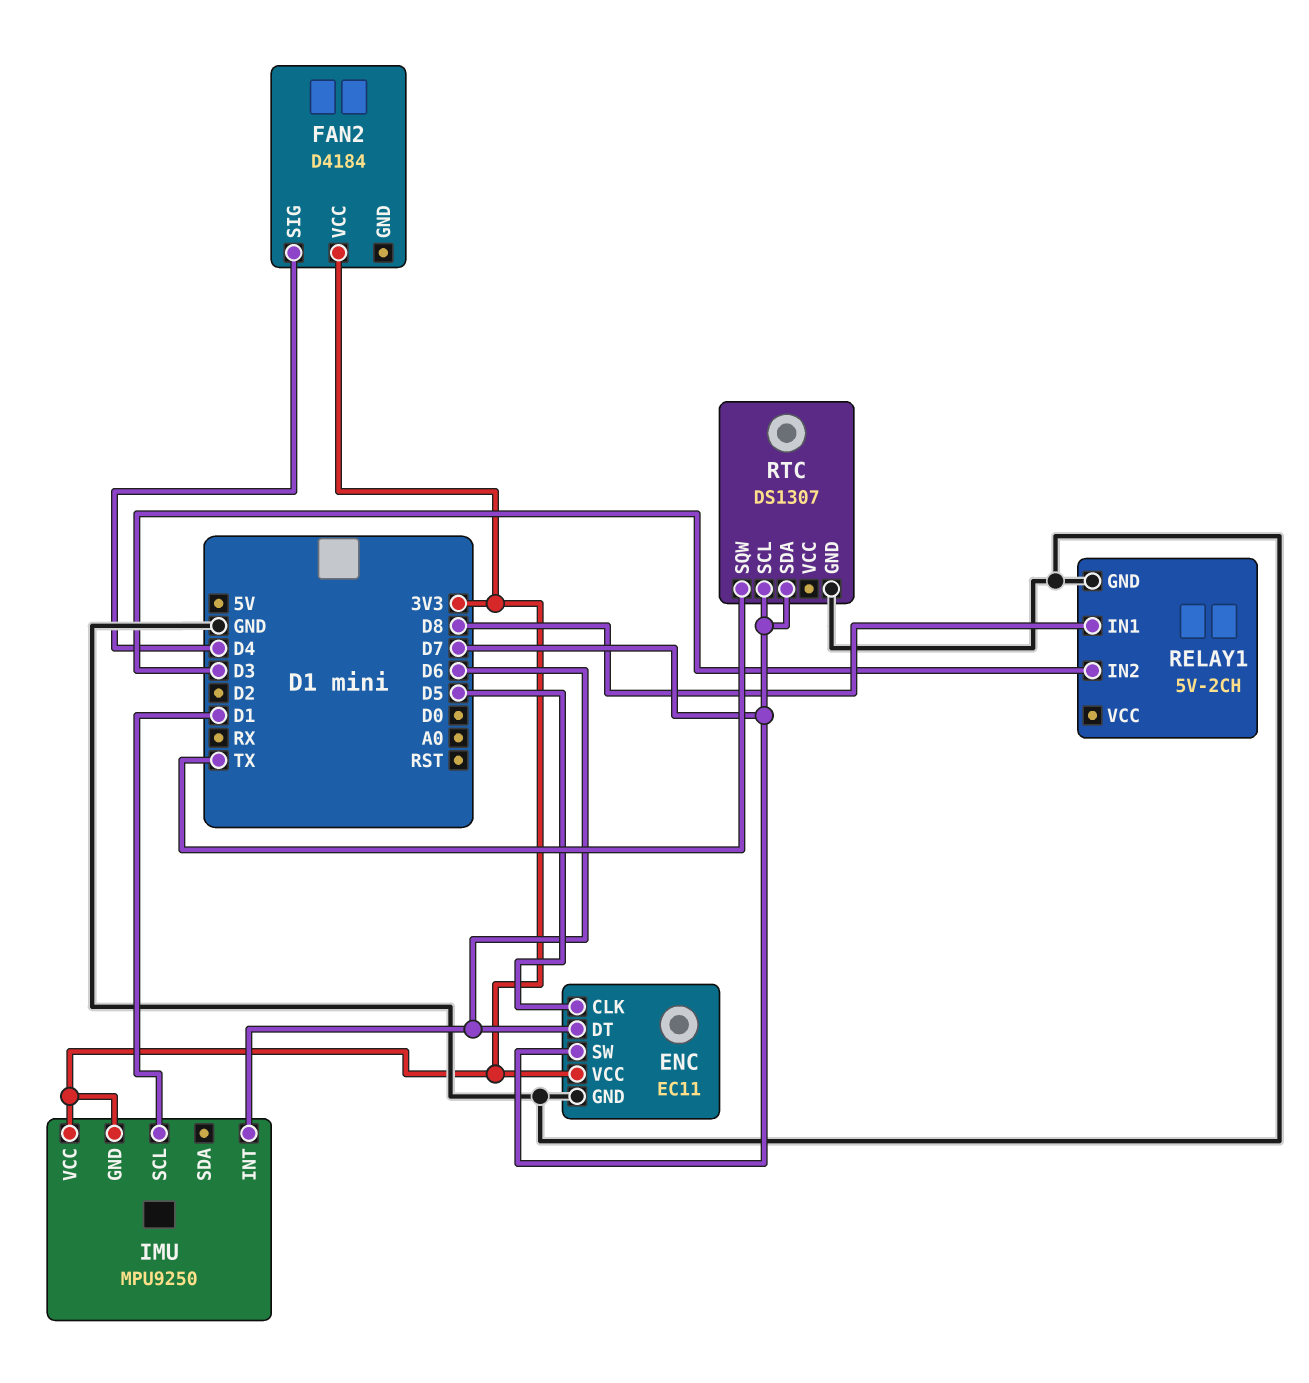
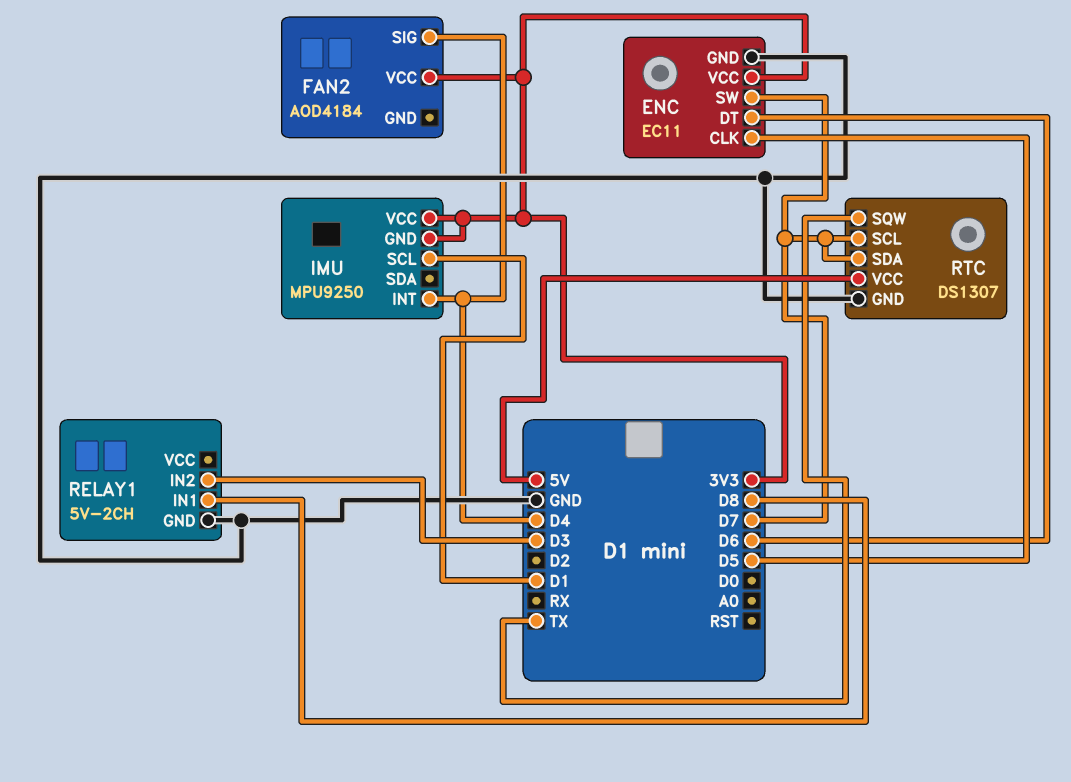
FAN2: D4184 -> AOD4184
IMU pin INT: D6 -> D4
RTC pin VCC: none -> 5V

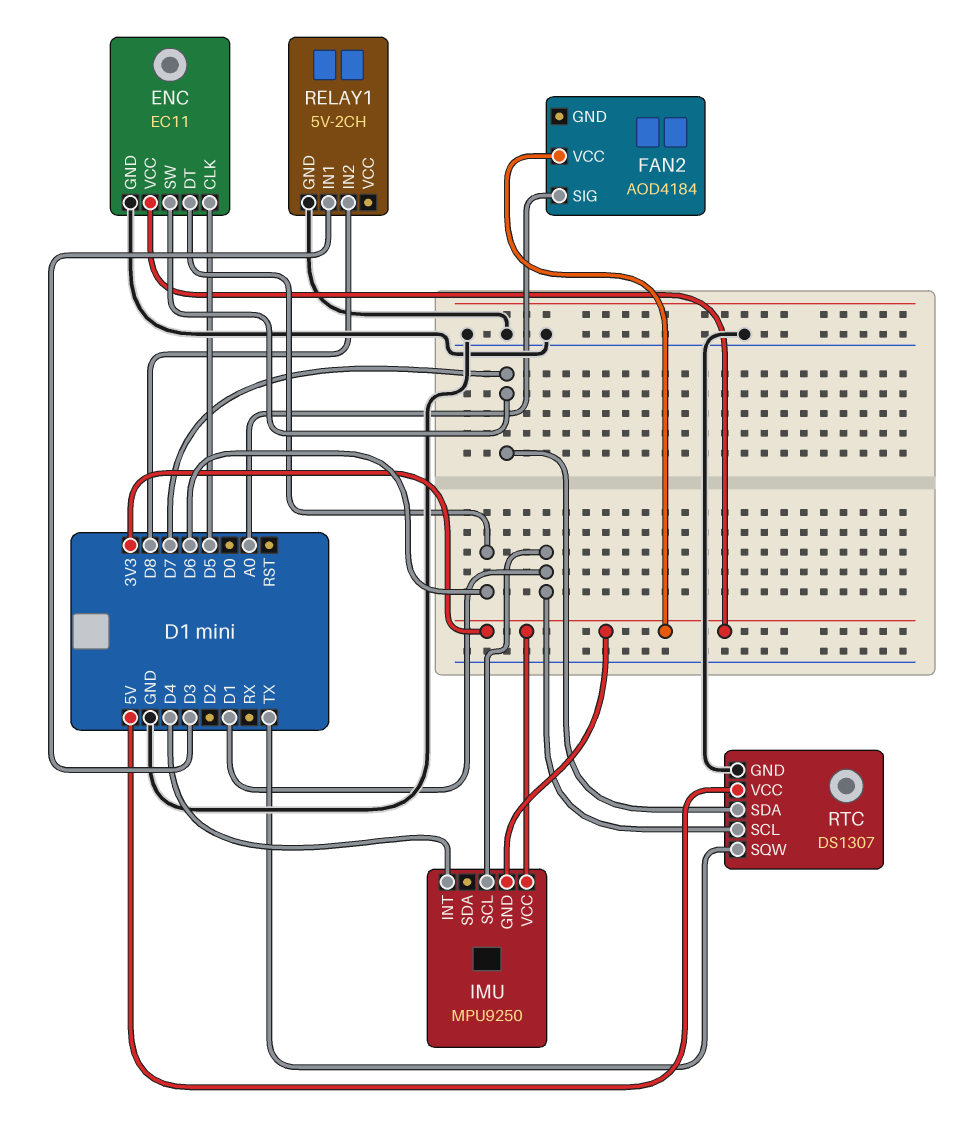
FAN2 pin SIG: D4 -> A0
RELAY1 pin IN1: D8 -> D3
RELAY1 pin IN2: D3 -> D8
RTC pin SCL: D7 -> D1

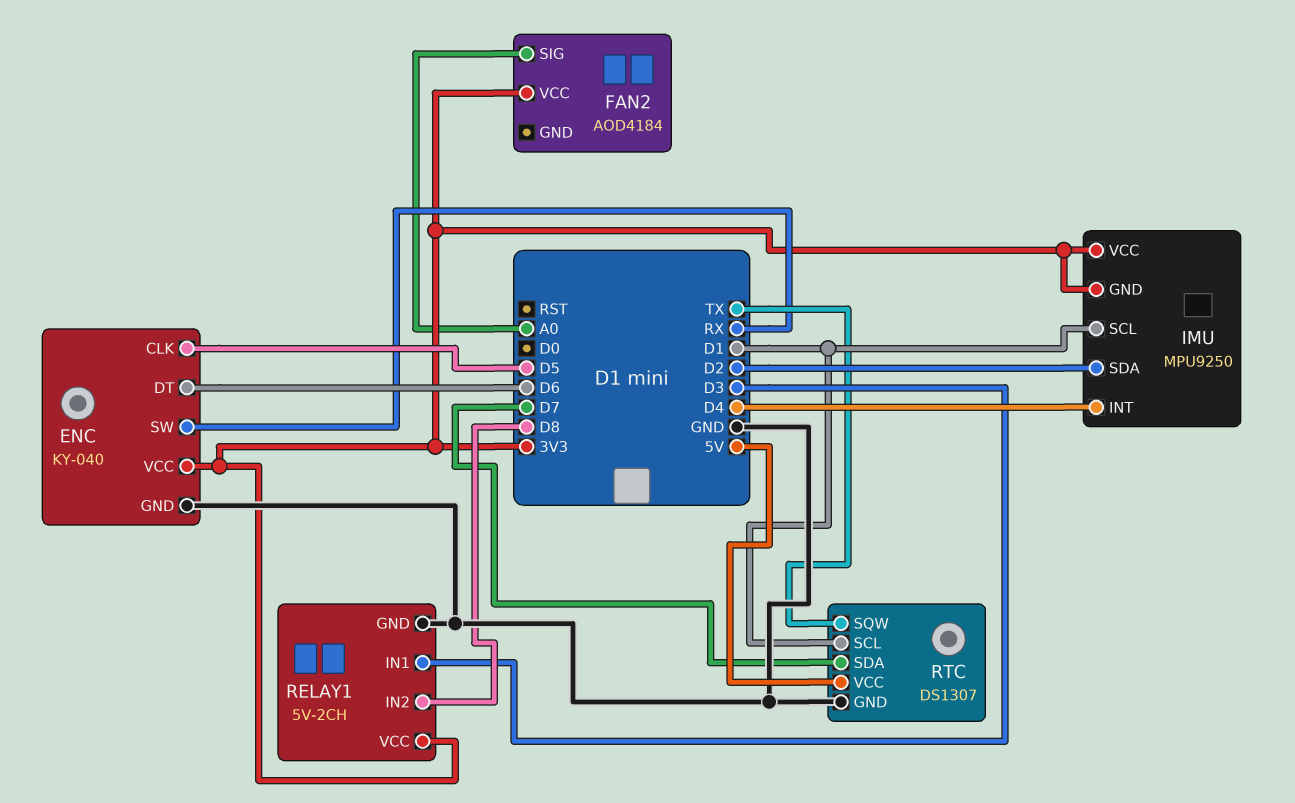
ENC: EC11 -> KY-040
ENC pin SW: D7 -> RX
IMU pin SDA: none -> D2
RELAY1 pin VCC: none -> 3V3

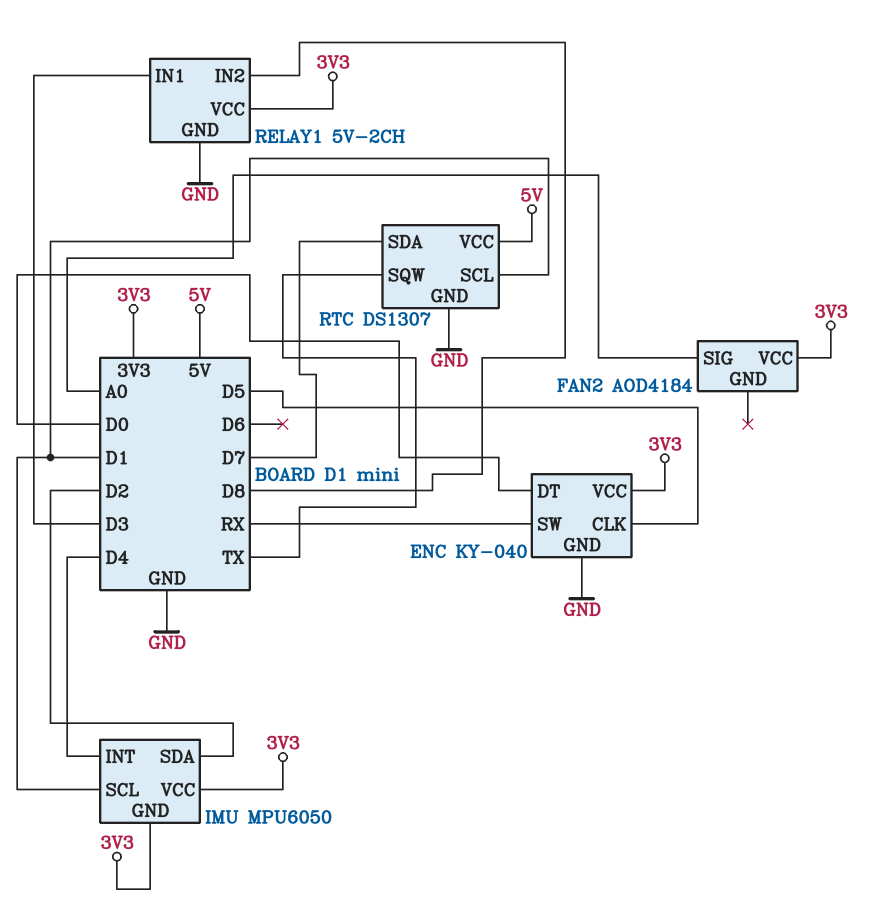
ENC pin DT: D6 -> D0
IMU: MPU9250 -> MPU6050

